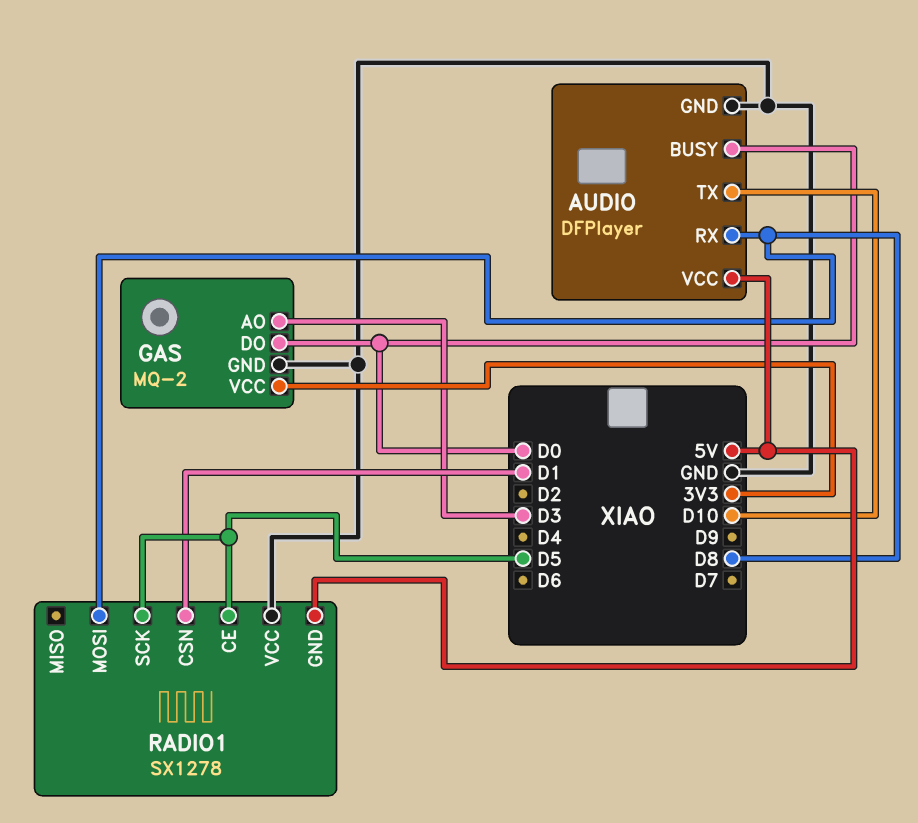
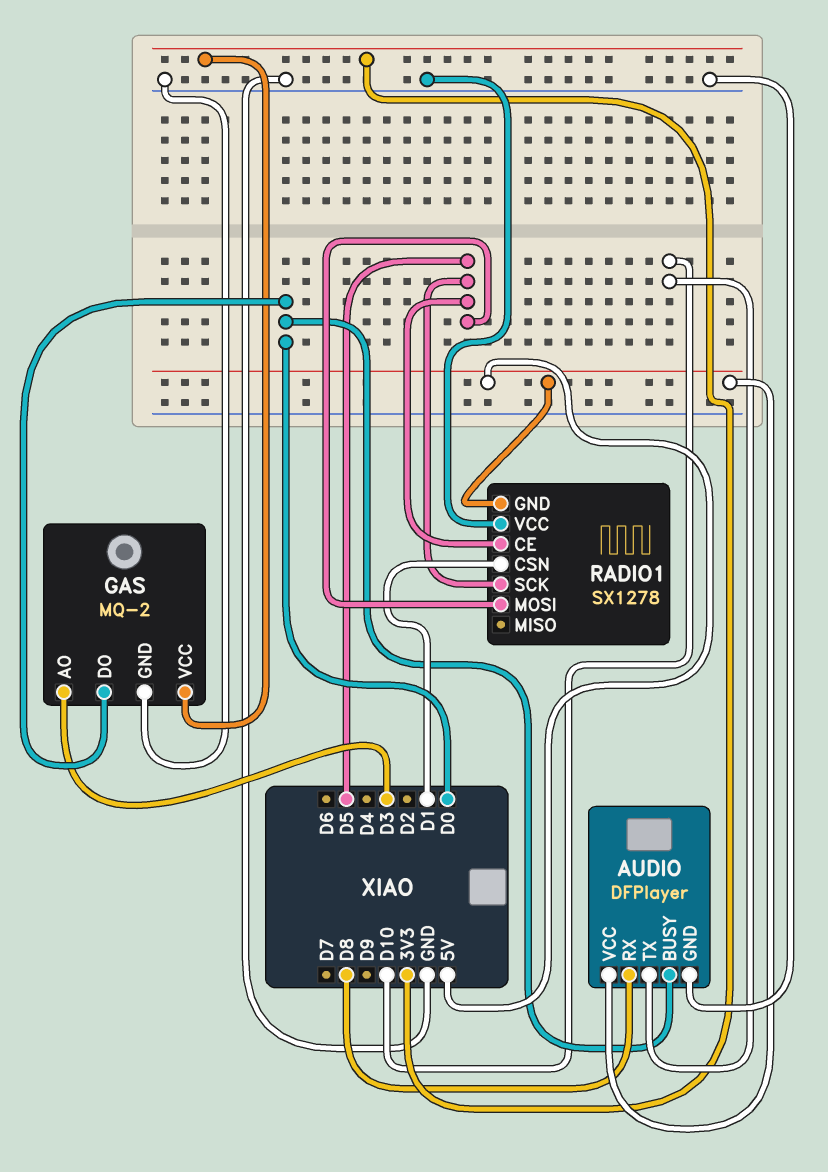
RADIO1 pin MOSI: D8 -> D5

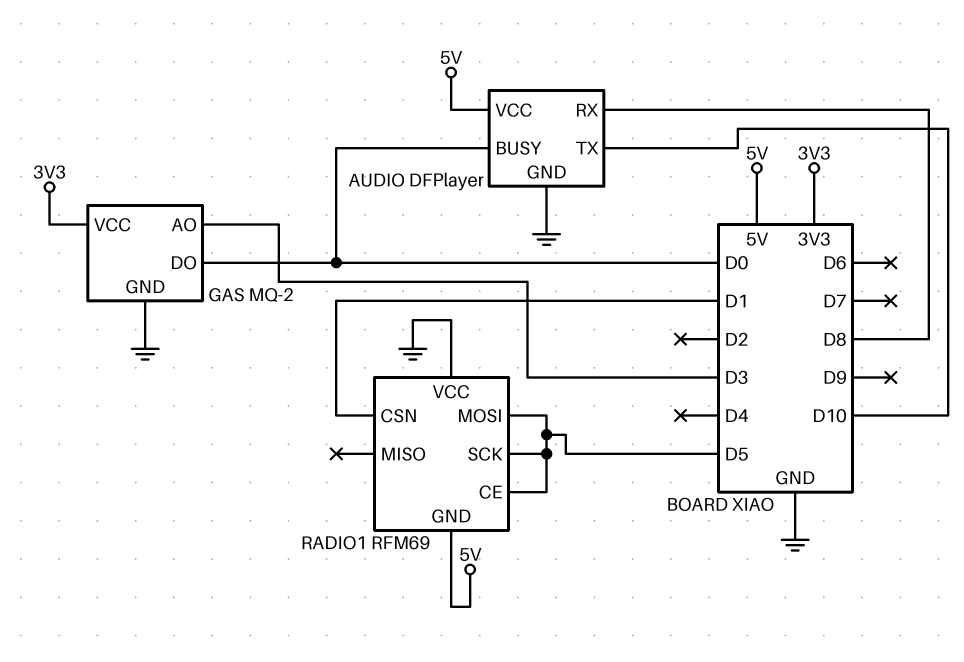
RADIO1: SX1278 -> RFM69

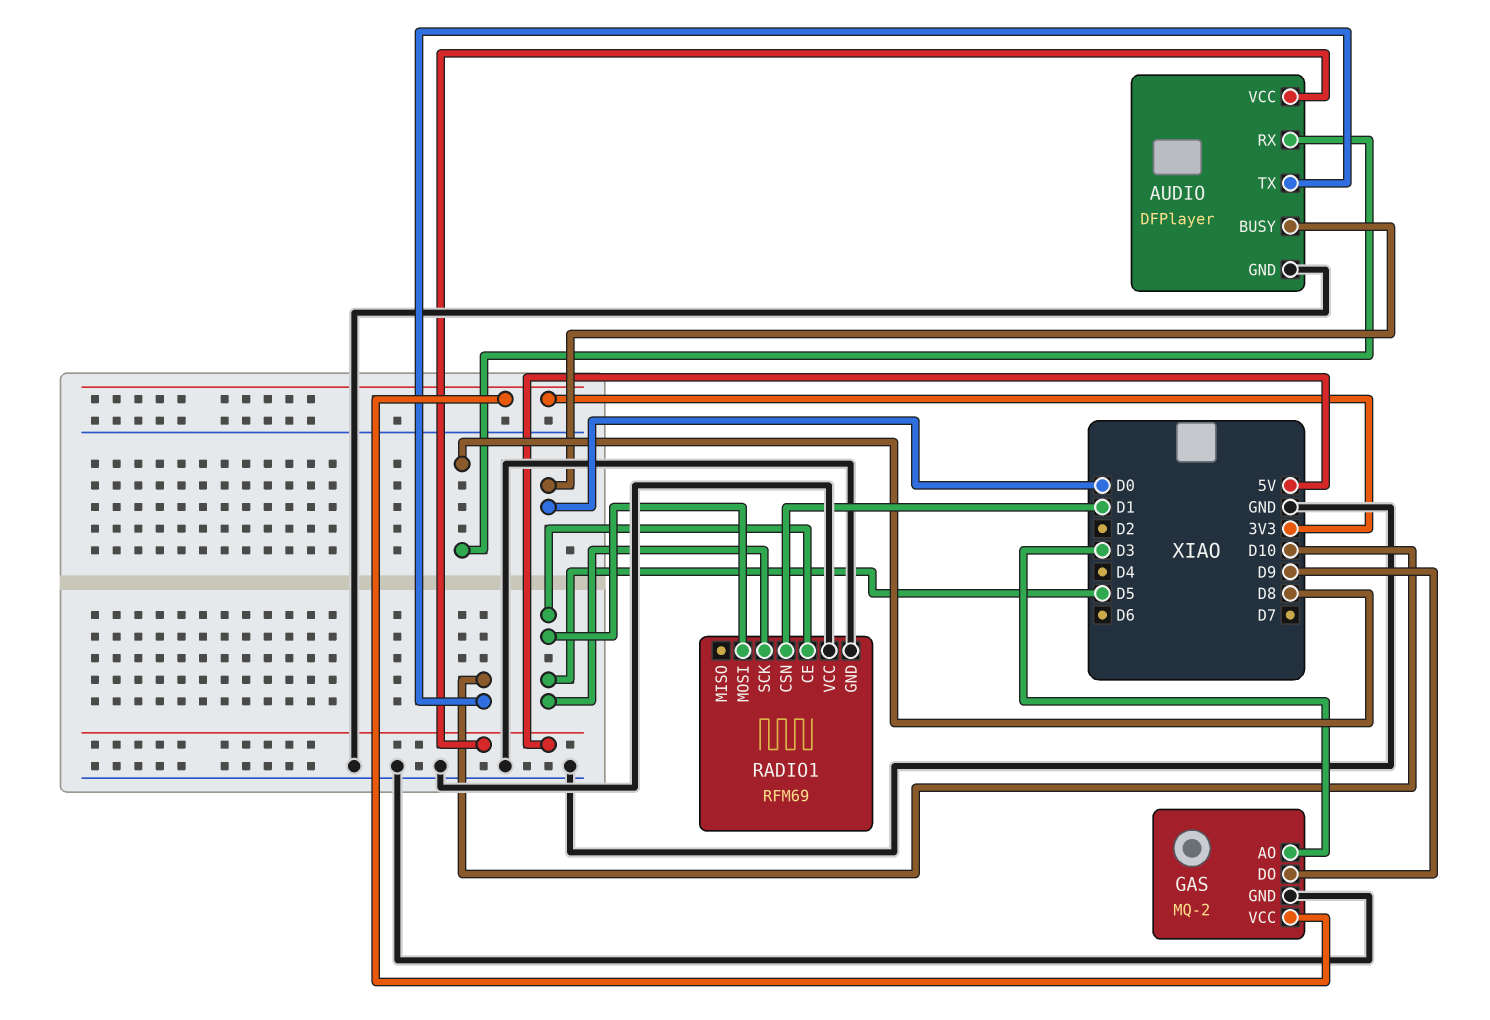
GAS pin DO: D0 -> D9
RADIO1 pin GND: 5V -> GND

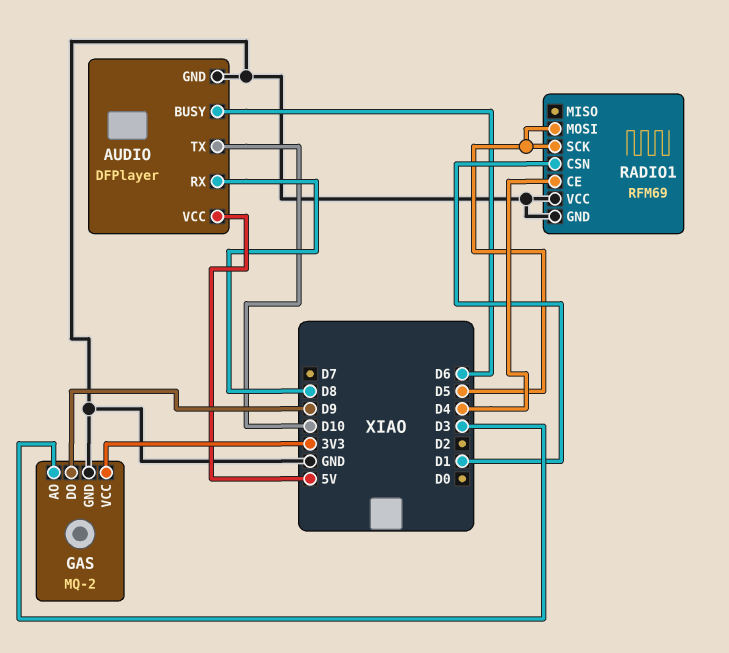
AUDIO pin BUSY: D0 -> D6
RADIO1 pin CE: D5 -> D4

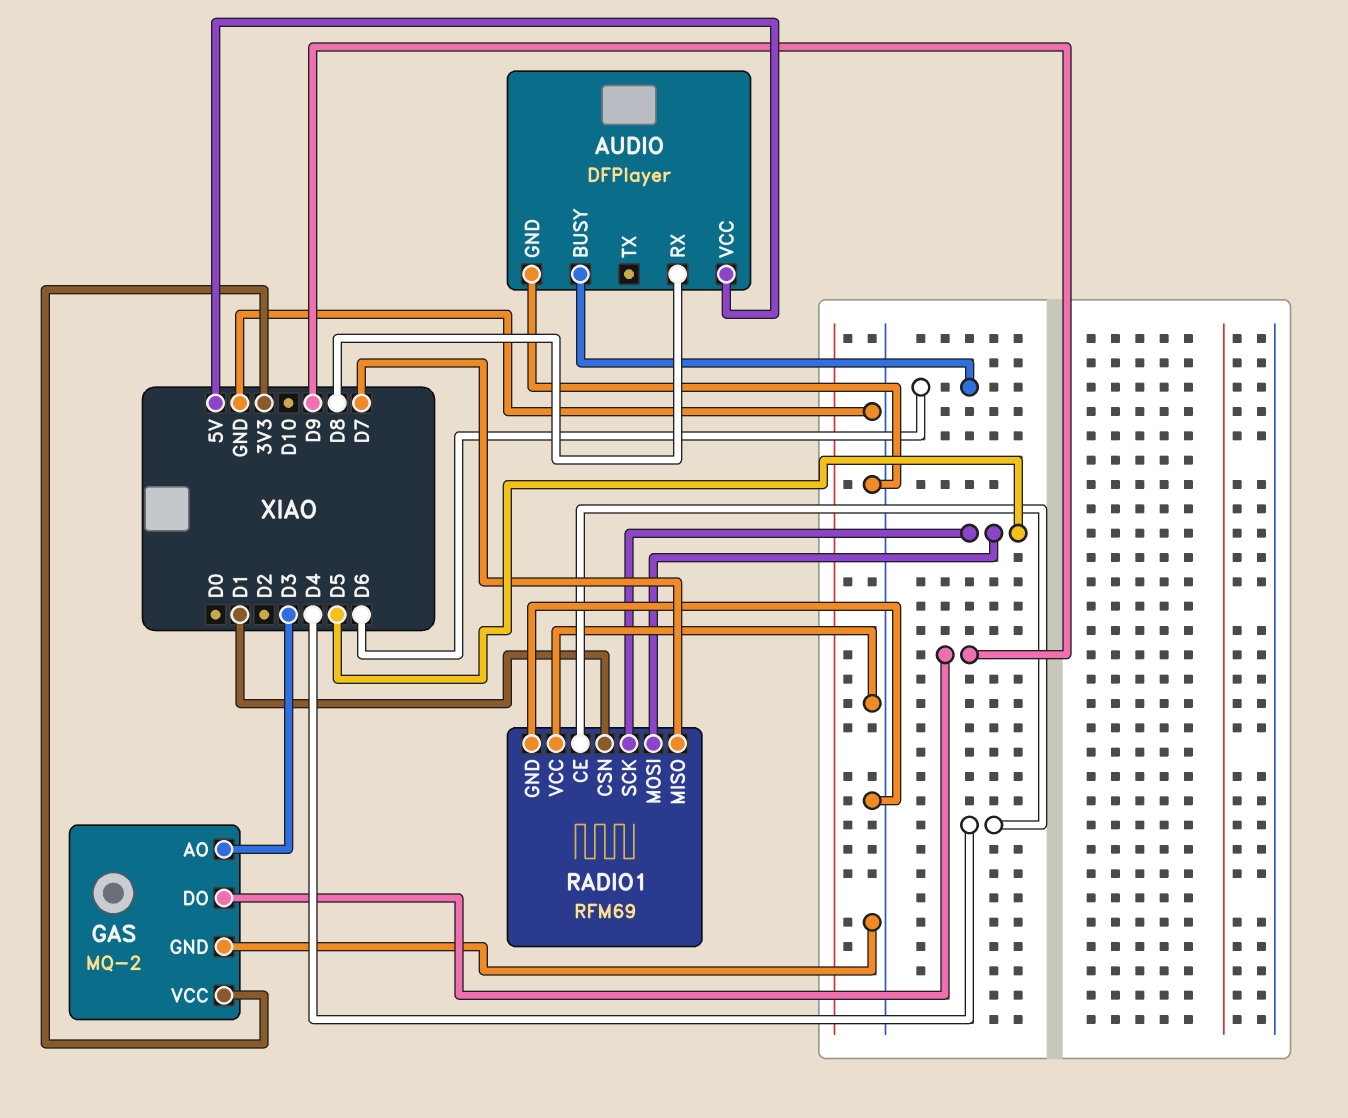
AUDIO pin TX: D10 -> none
RADIO1 pin MISO: none -> D7

